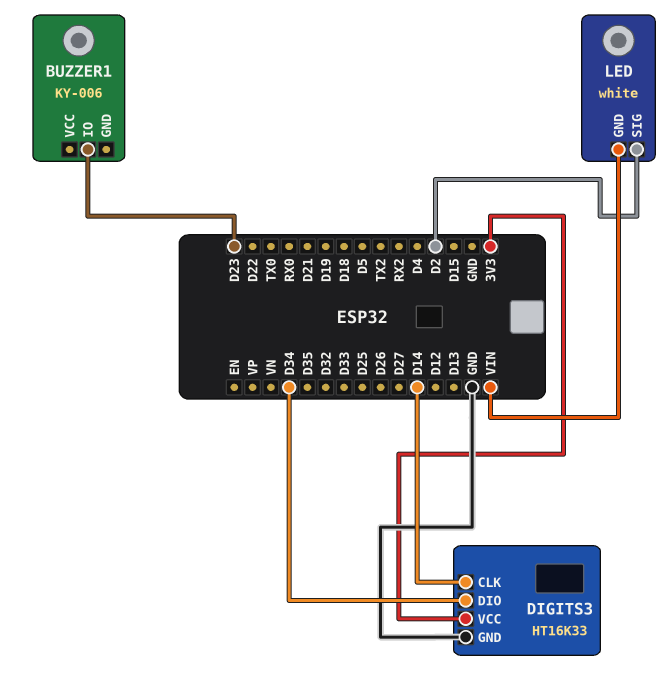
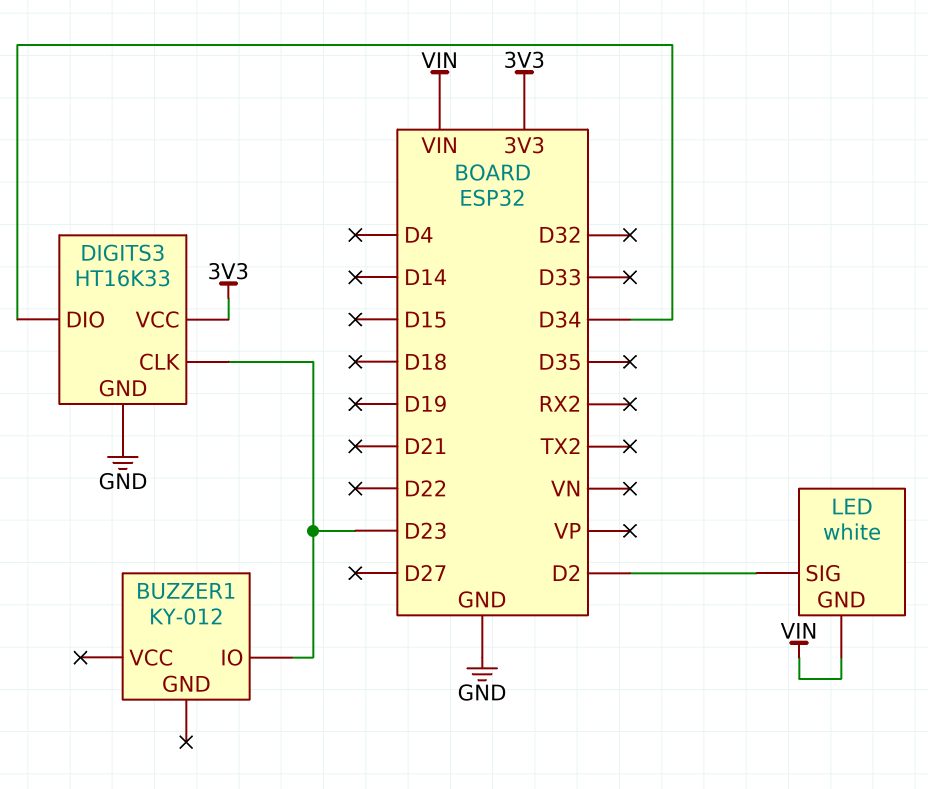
BUZZER1: KY-006 -> KY-012
DIGITS3 pin CLK: D14 -> D23

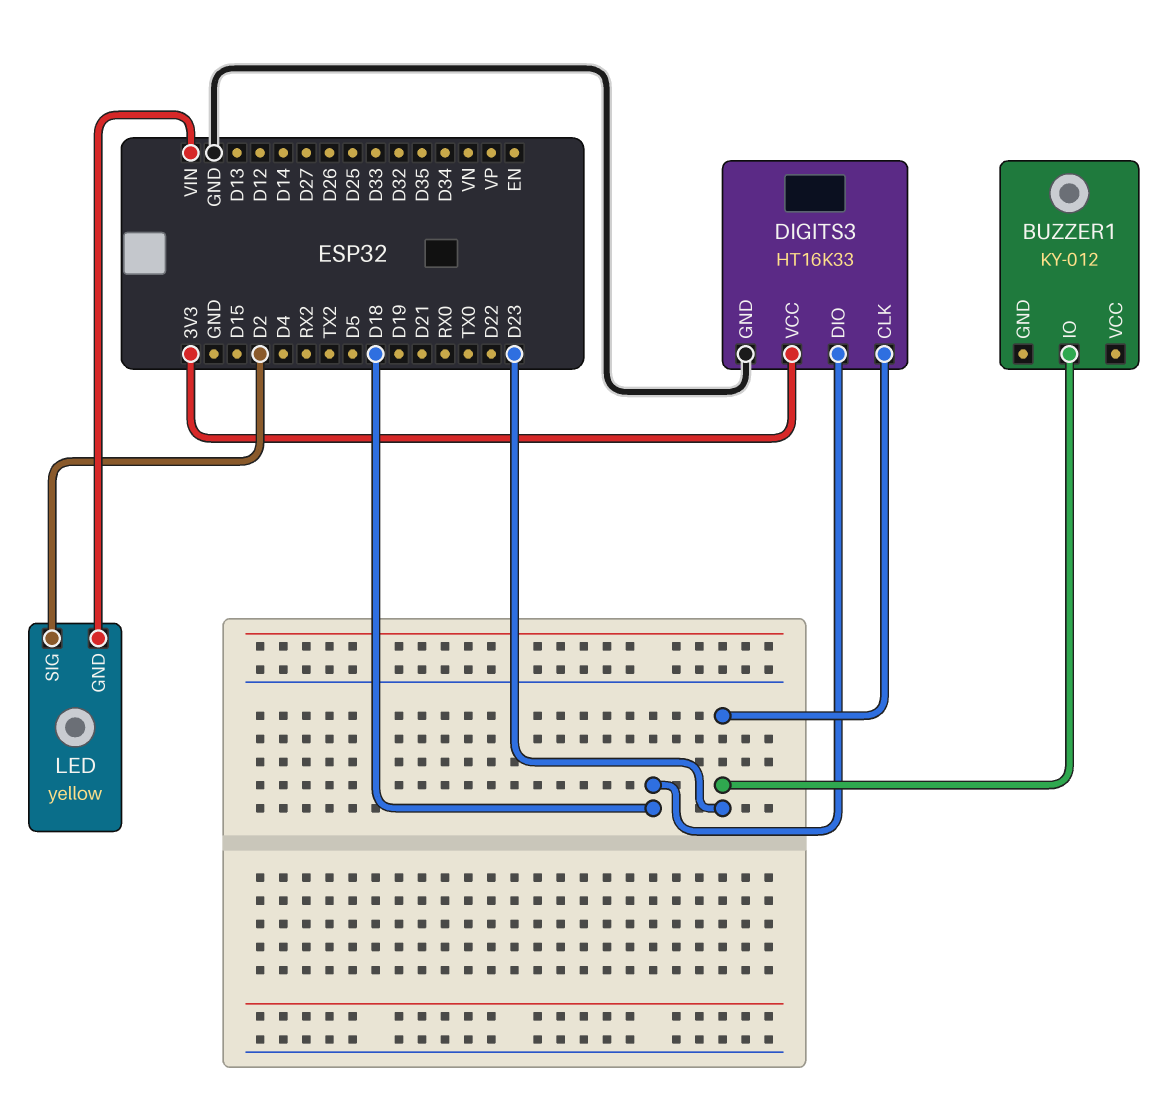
DIGITS3 pin DIO: D34 -> D18
LED: white -> yellow

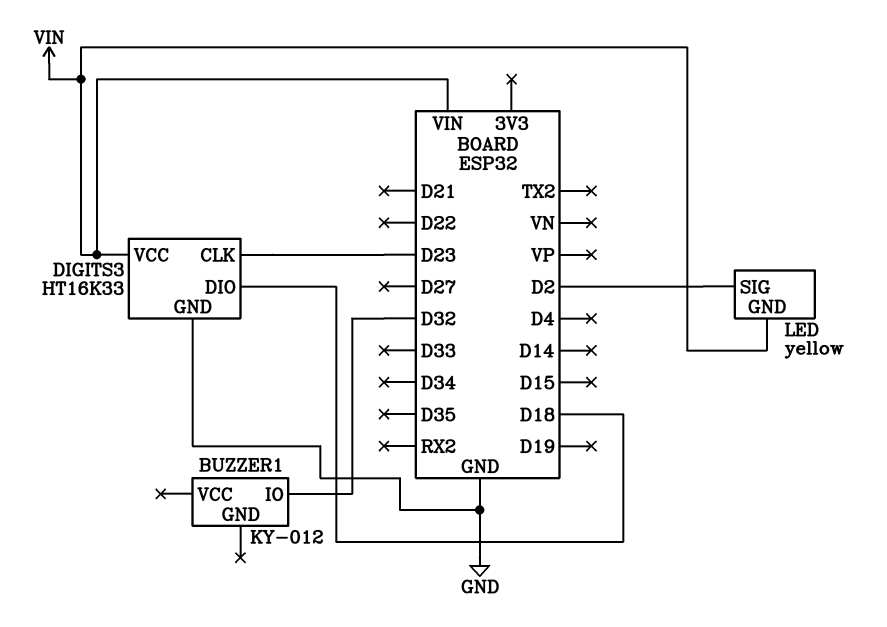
BUZZER1 pin IO: D23 -> D32
DIGITS3 pin VCC: 3V3 -> VIN

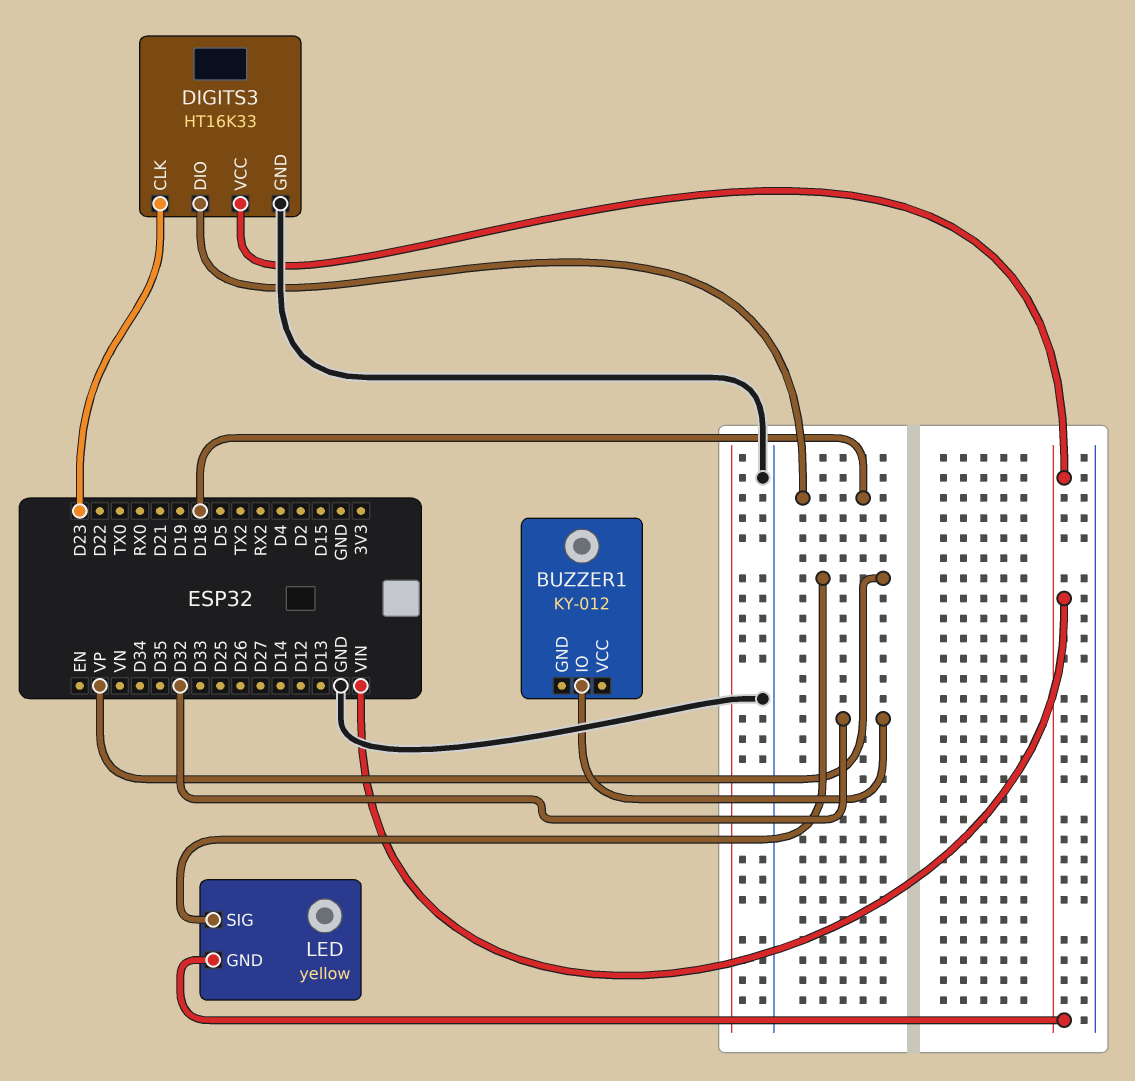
LED pin SIG: D2 -> VP

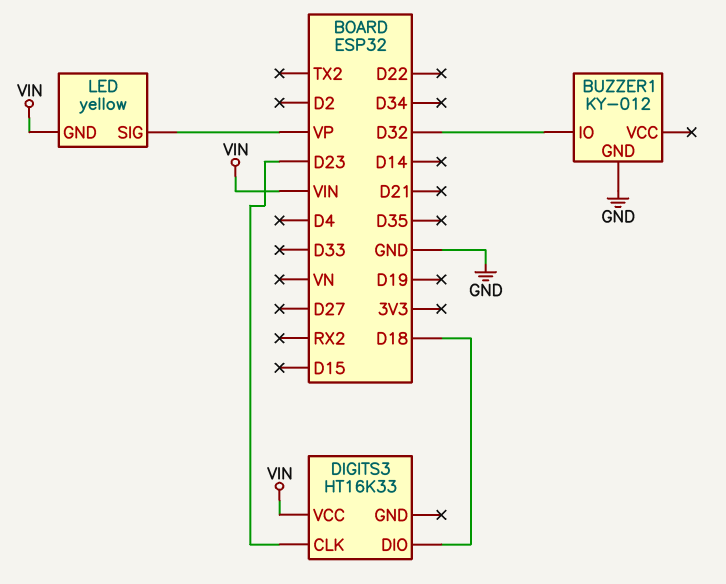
BUZZER1 pin GND: none -> GND
DIGITS3 pin GND: GND -> none

